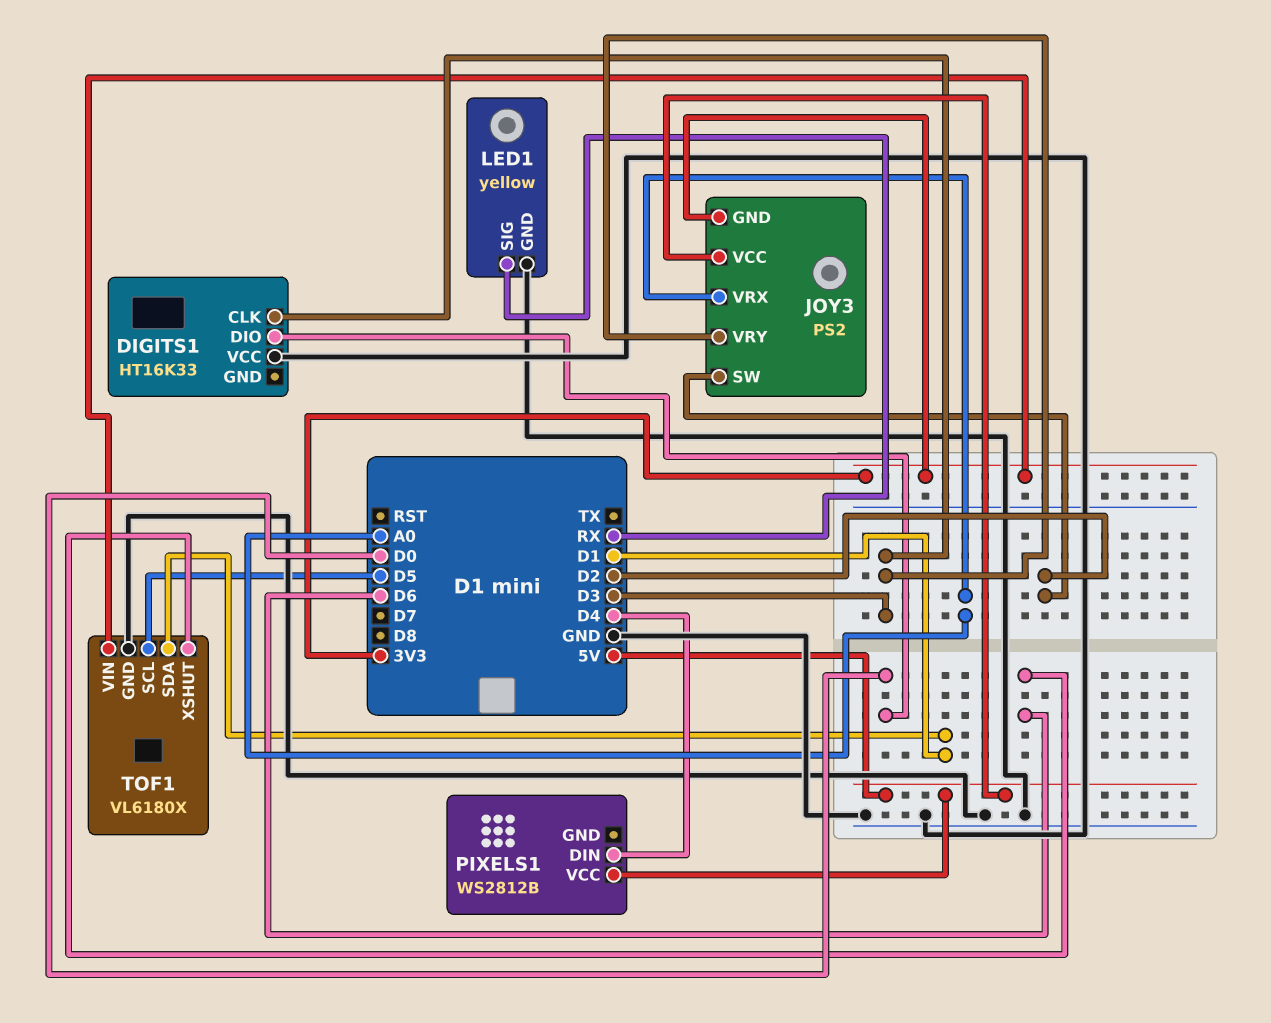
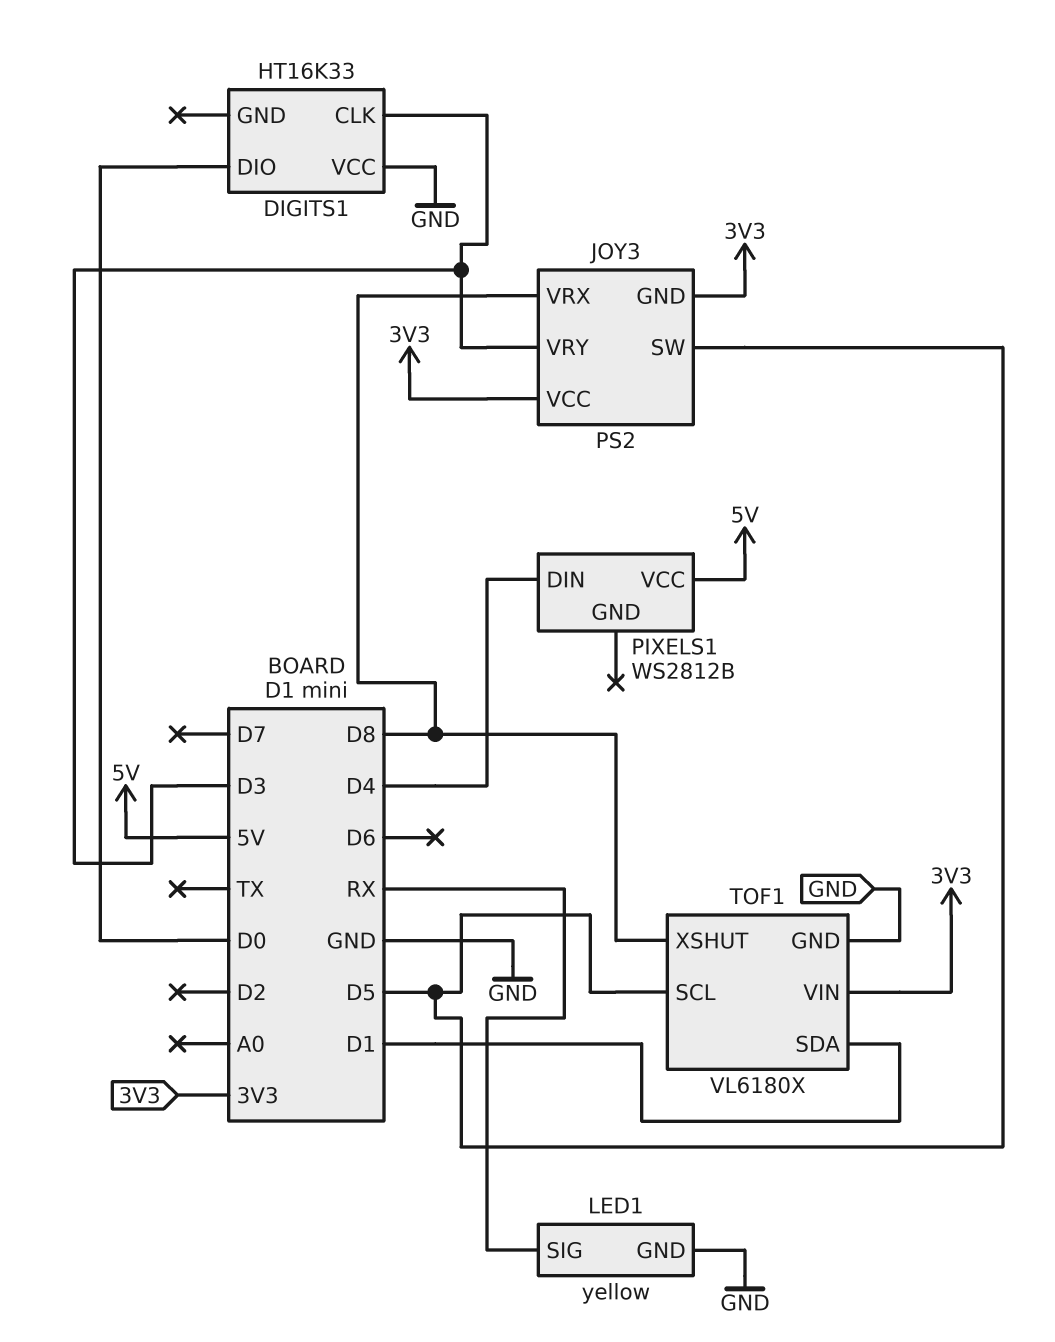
JOY3 pin SW: D2 -> D5
JOY3 pin VCC: 5V -> 3V3
JOY3 pin VRX: A0 -> D8
TOF1 pin XSHUT: D6 -> D8

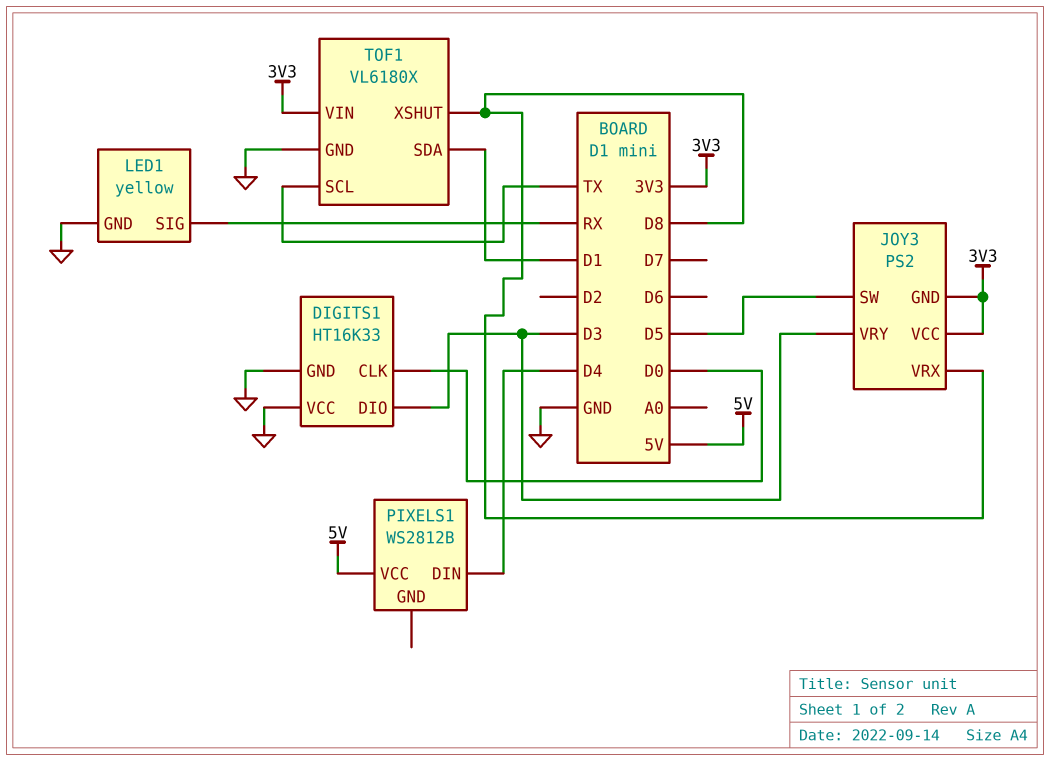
DIGITS1 pin CLK: D3 -> D0
DIGITS1 pin DIO: D0 -> D3
DIGITS1 pin GND: none -> GND
TOF1 pin SCL: D5 -> TX

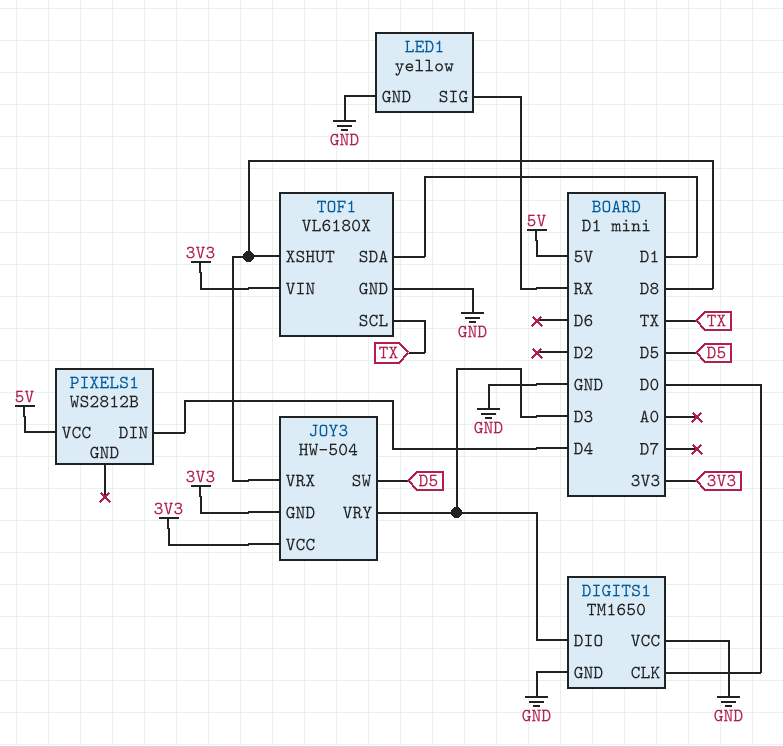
DIGITS1: HT16K33 -> TM1650
JOY3: PS2 -> HW-504

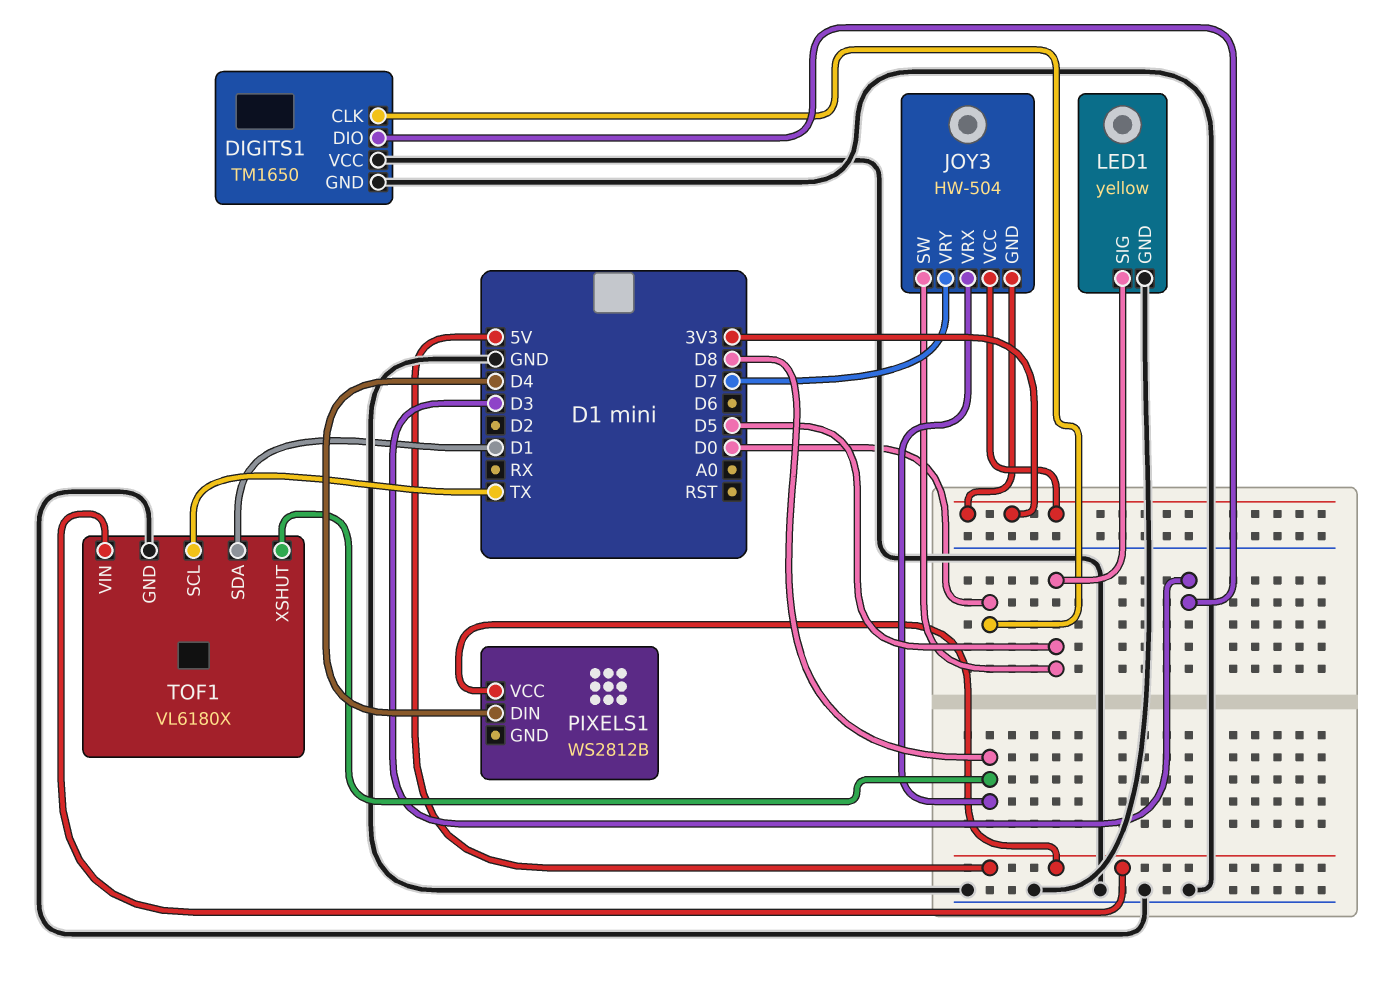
JOY3 pin VRY: D3 -> D7
LED1 pin SIG: RX -> D5
TOF1 pin VIN: 3V3 -> 5V

